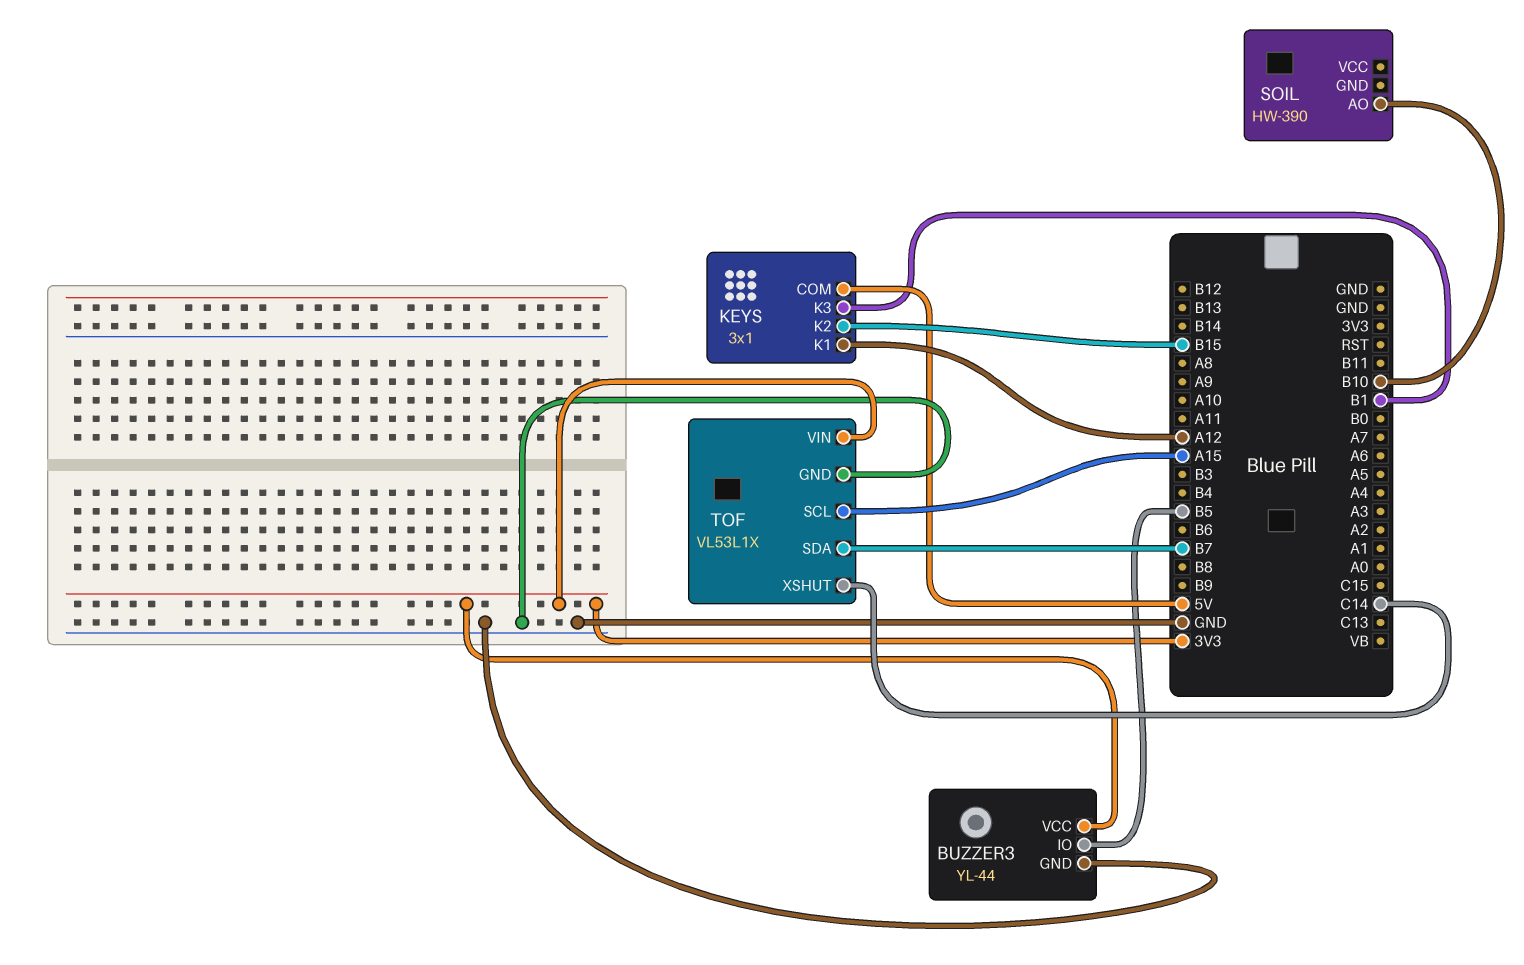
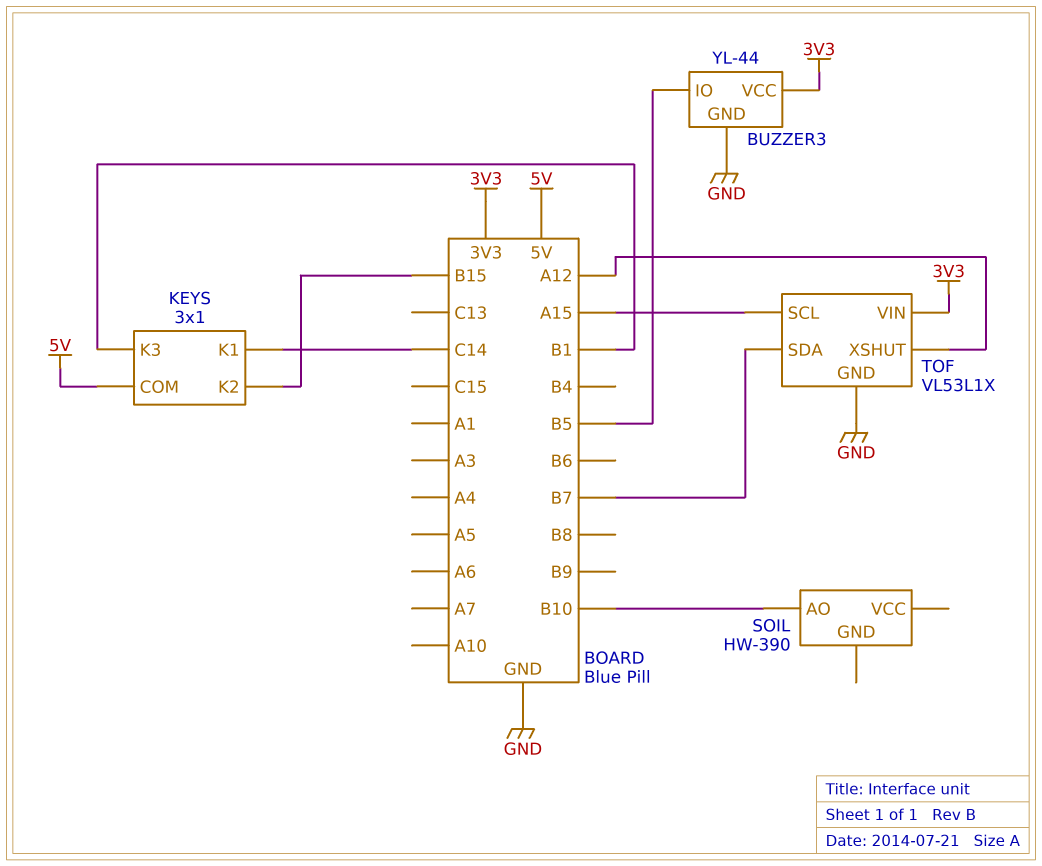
KEYS pin K1: A12 -> C14
TOF pin XSHUT: C14 -> A12

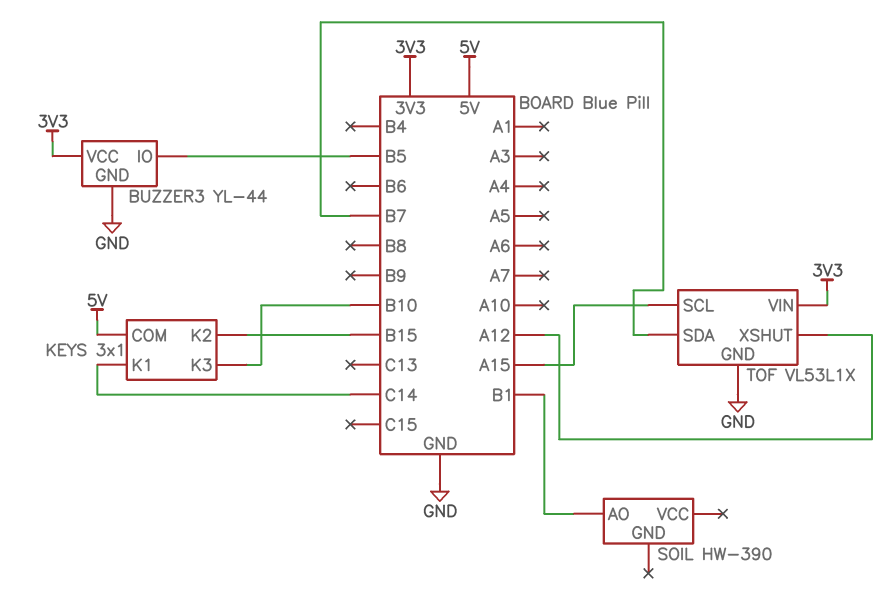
KEYS pin K3: B1 -> B10
SOIL pin AO: B10 -> B1

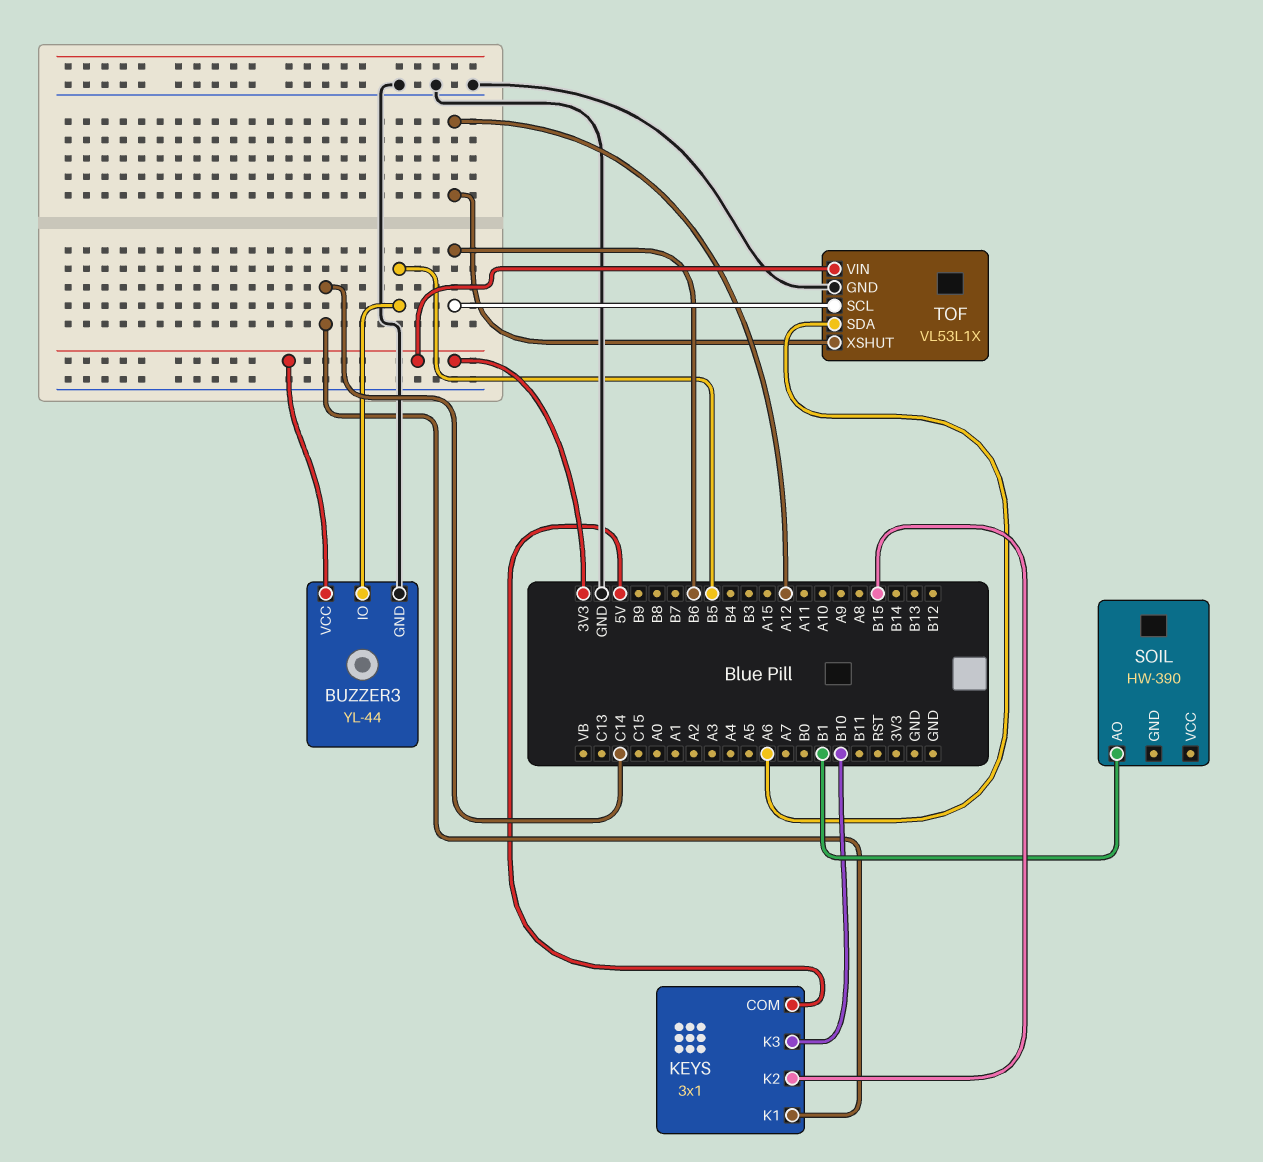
TOF pin SCL: A15 -> B6
TOF pin SDA: B7 -> A6

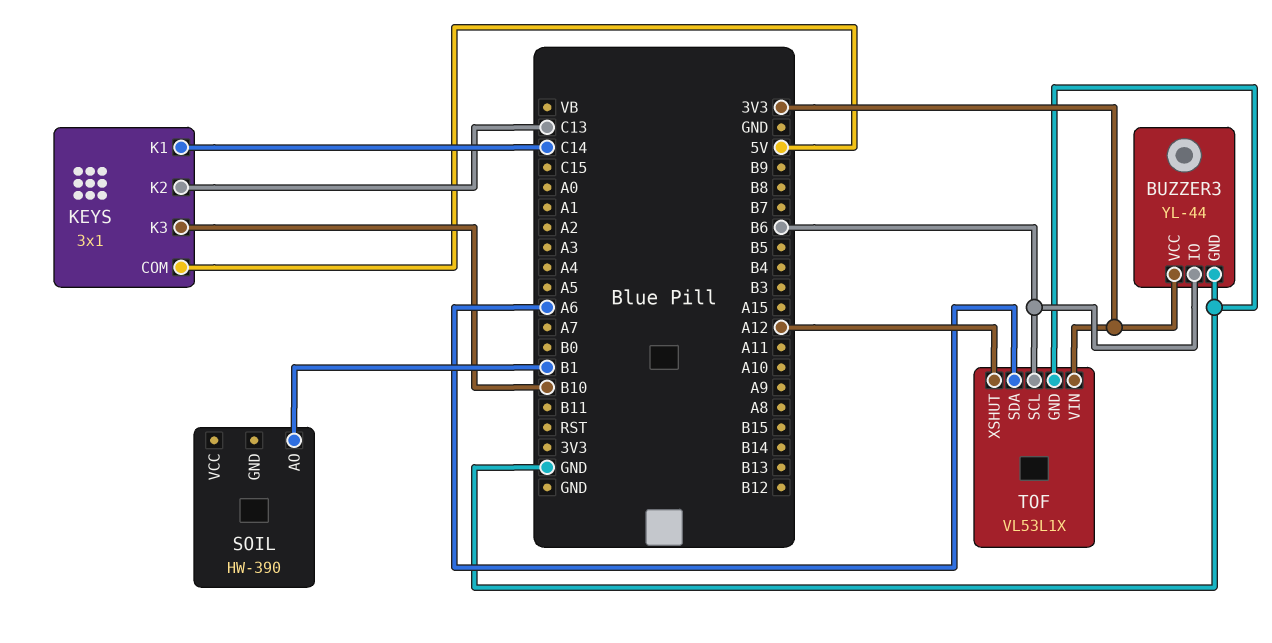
BUZZER3 pin IO: B5 -> B6
KEYS pin K2: B15 -> C13

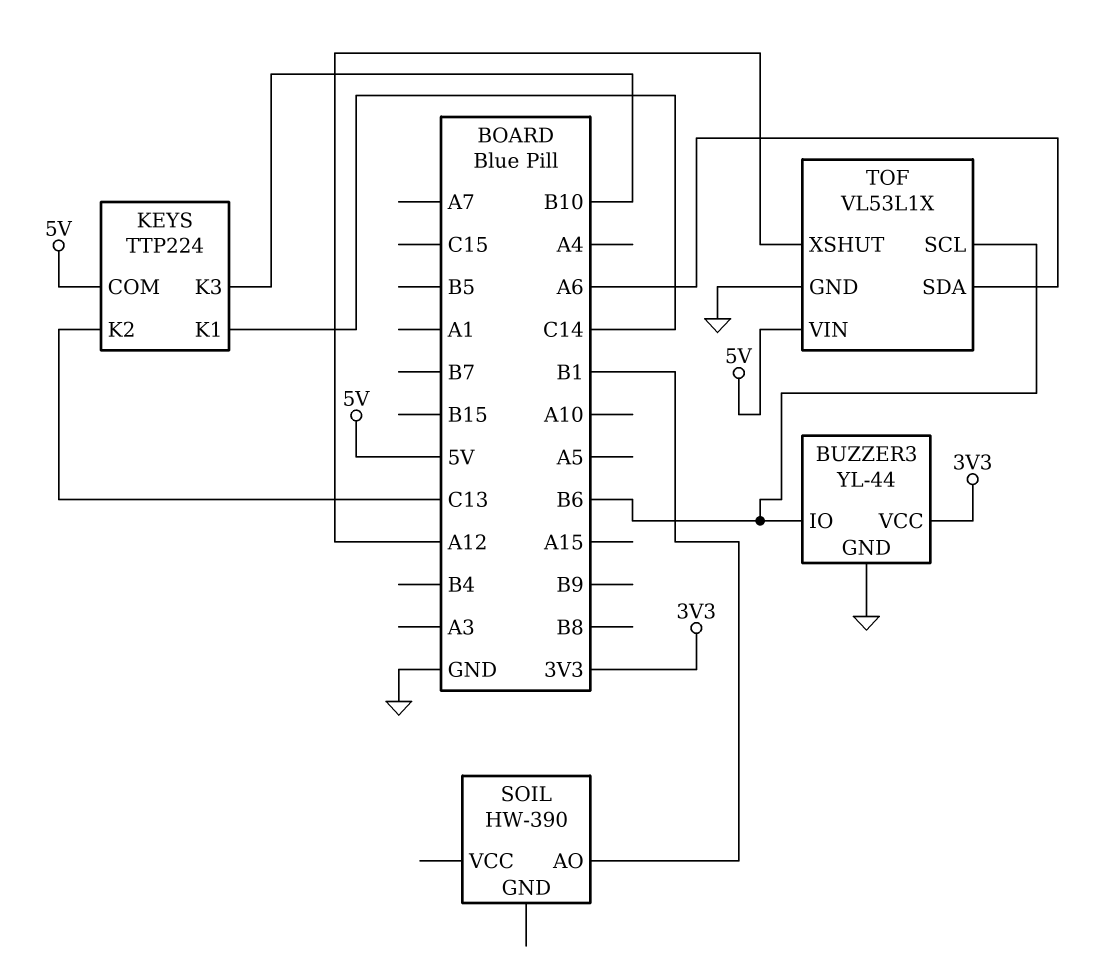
KEYS: 3x1 -> TTP224
TOF pin VIN: 3V3 -> 5V

